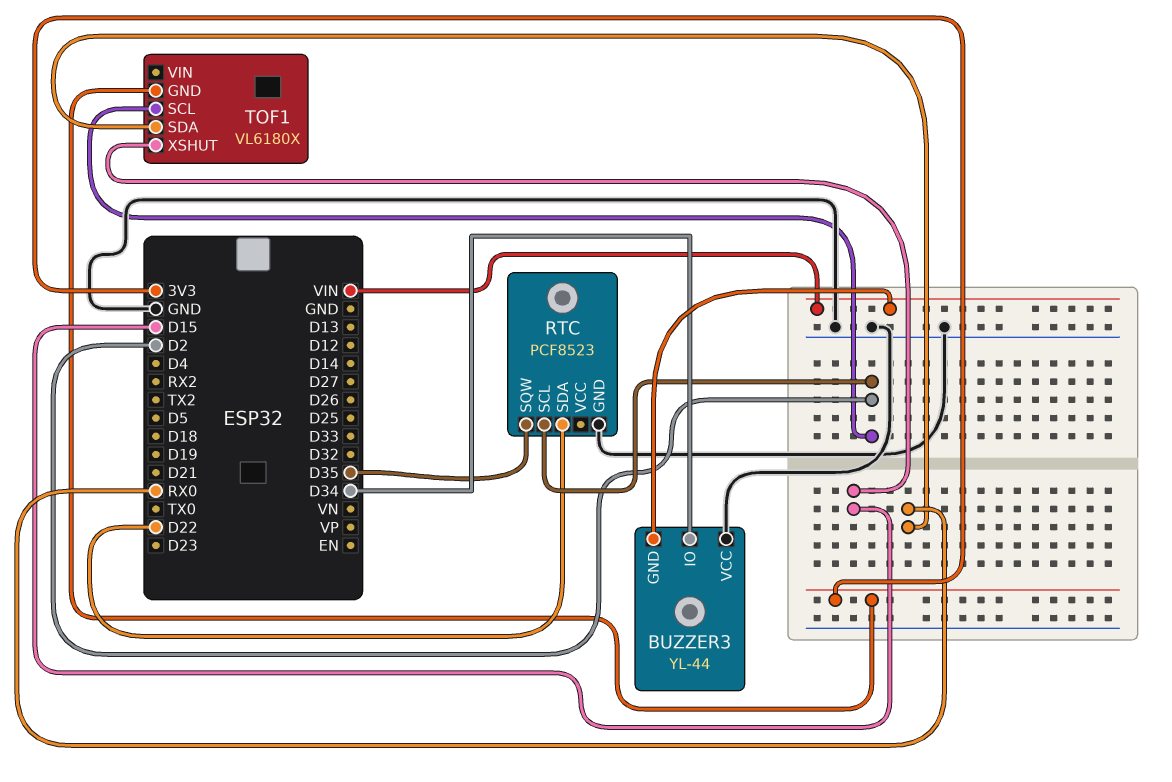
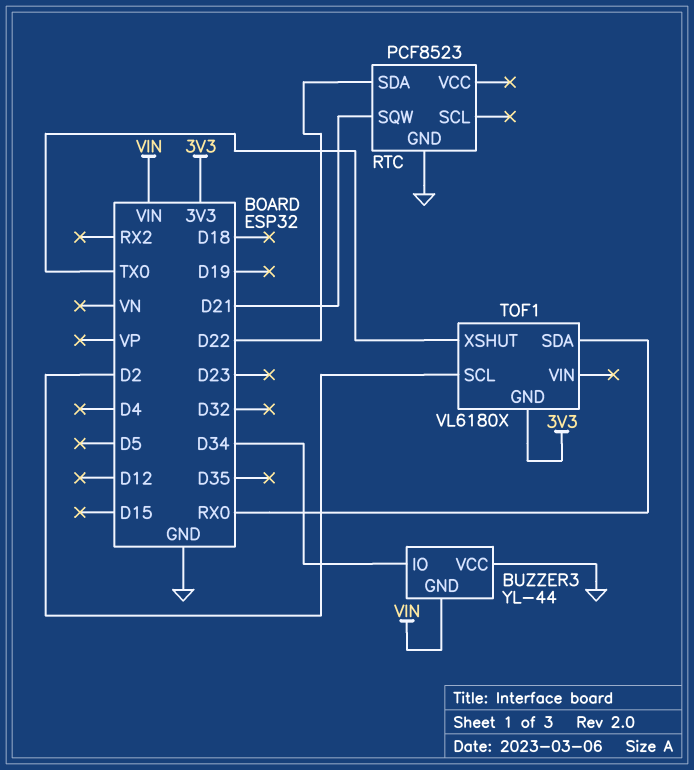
RTC pin SCL: D2 -> none
RTC pin SQW: D35 -> D21
TOF1 pin XSHUT: D15 -> TX0

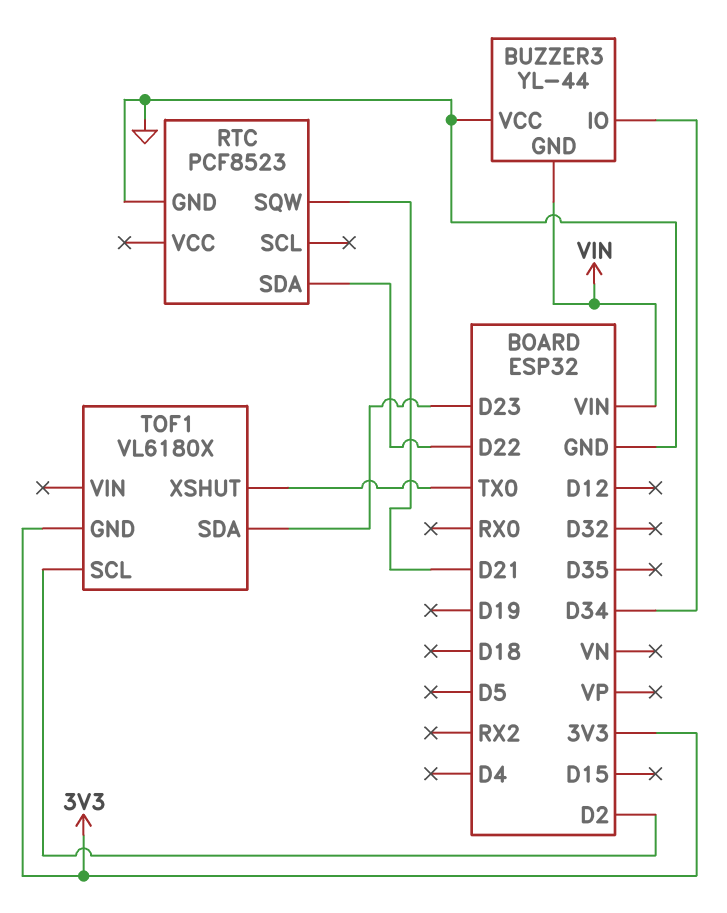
TOF1 pin SDA: RX0 -> D23

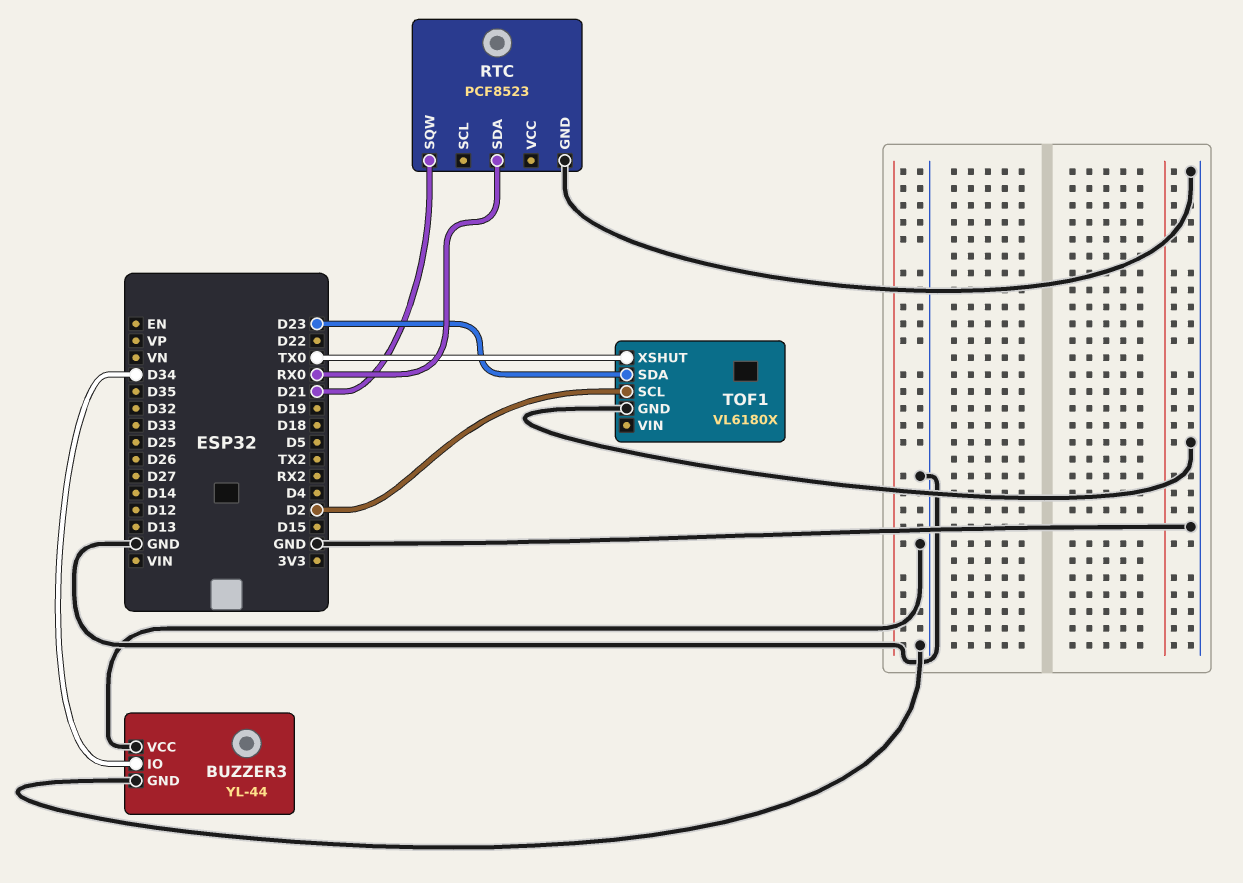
BUZZER3 pin GND: VIN -> GND
RTC pin SDA: D22 -> RX0
TOF1 pin GND: 3V3 -> GND

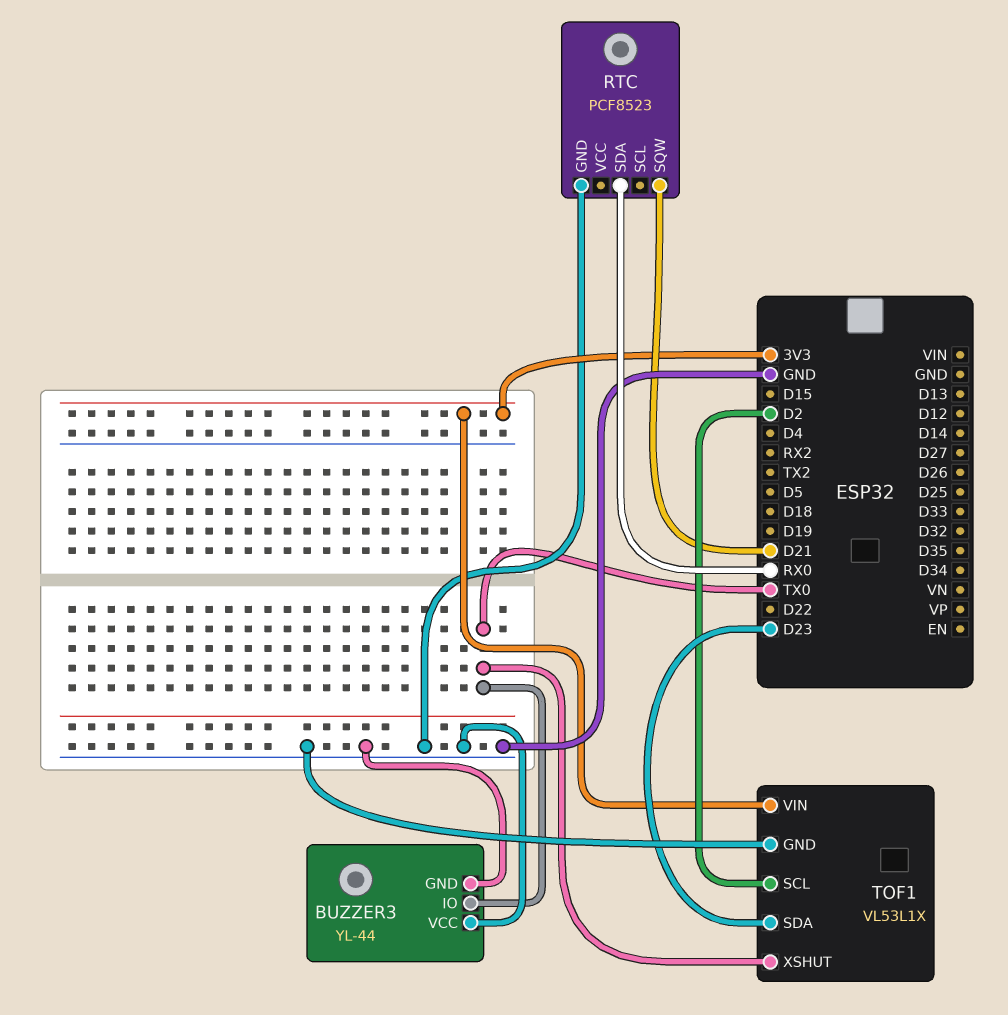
BUZZER3 pin IO: D34 -> TX0
TOF1: VL6180X -> VL53L1X
TOF1 pin VIN: none -> 3V3

